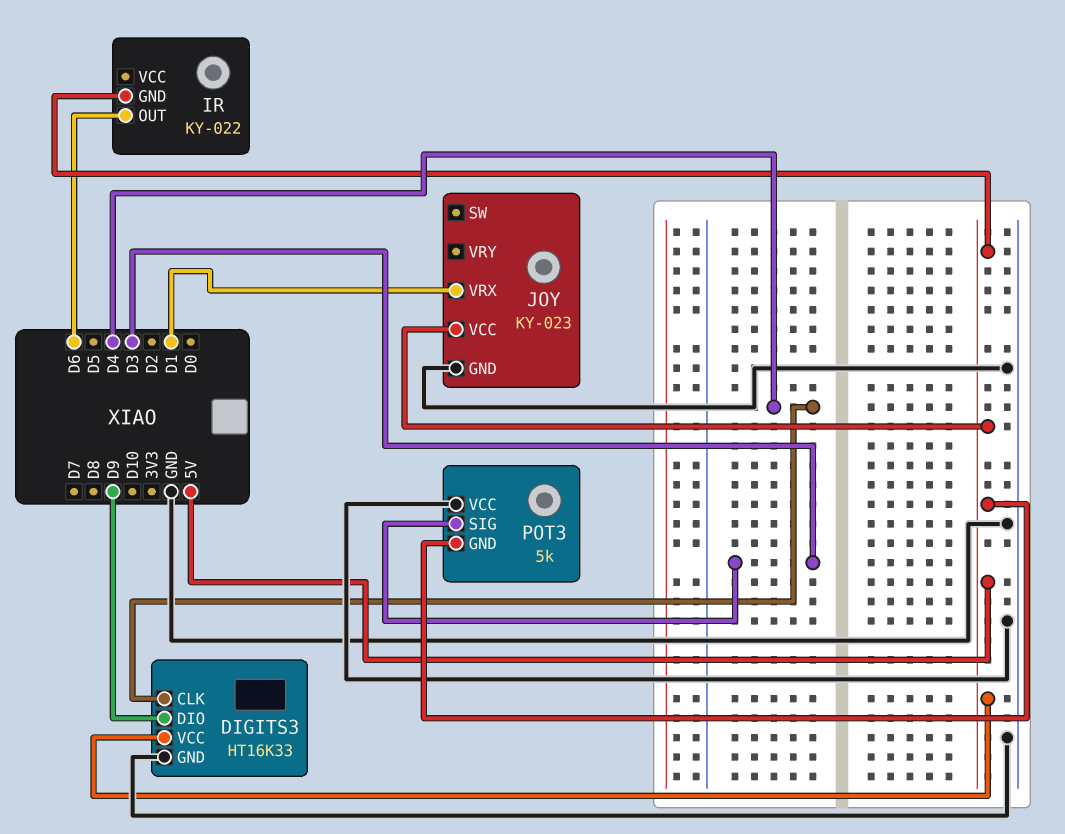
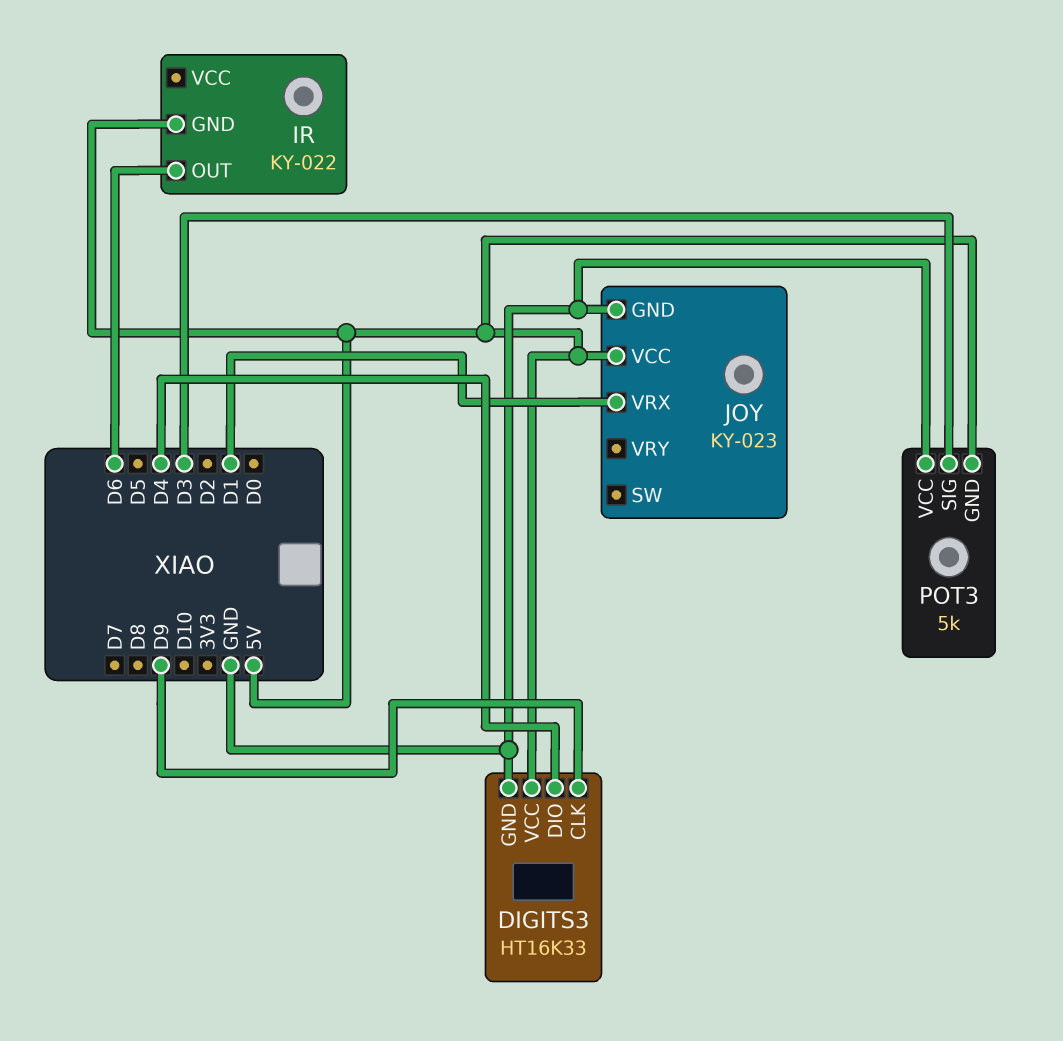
DIGITS3 pin CLK: D4 -> D9
DIGITS3 pin DIO: D9 -> D4

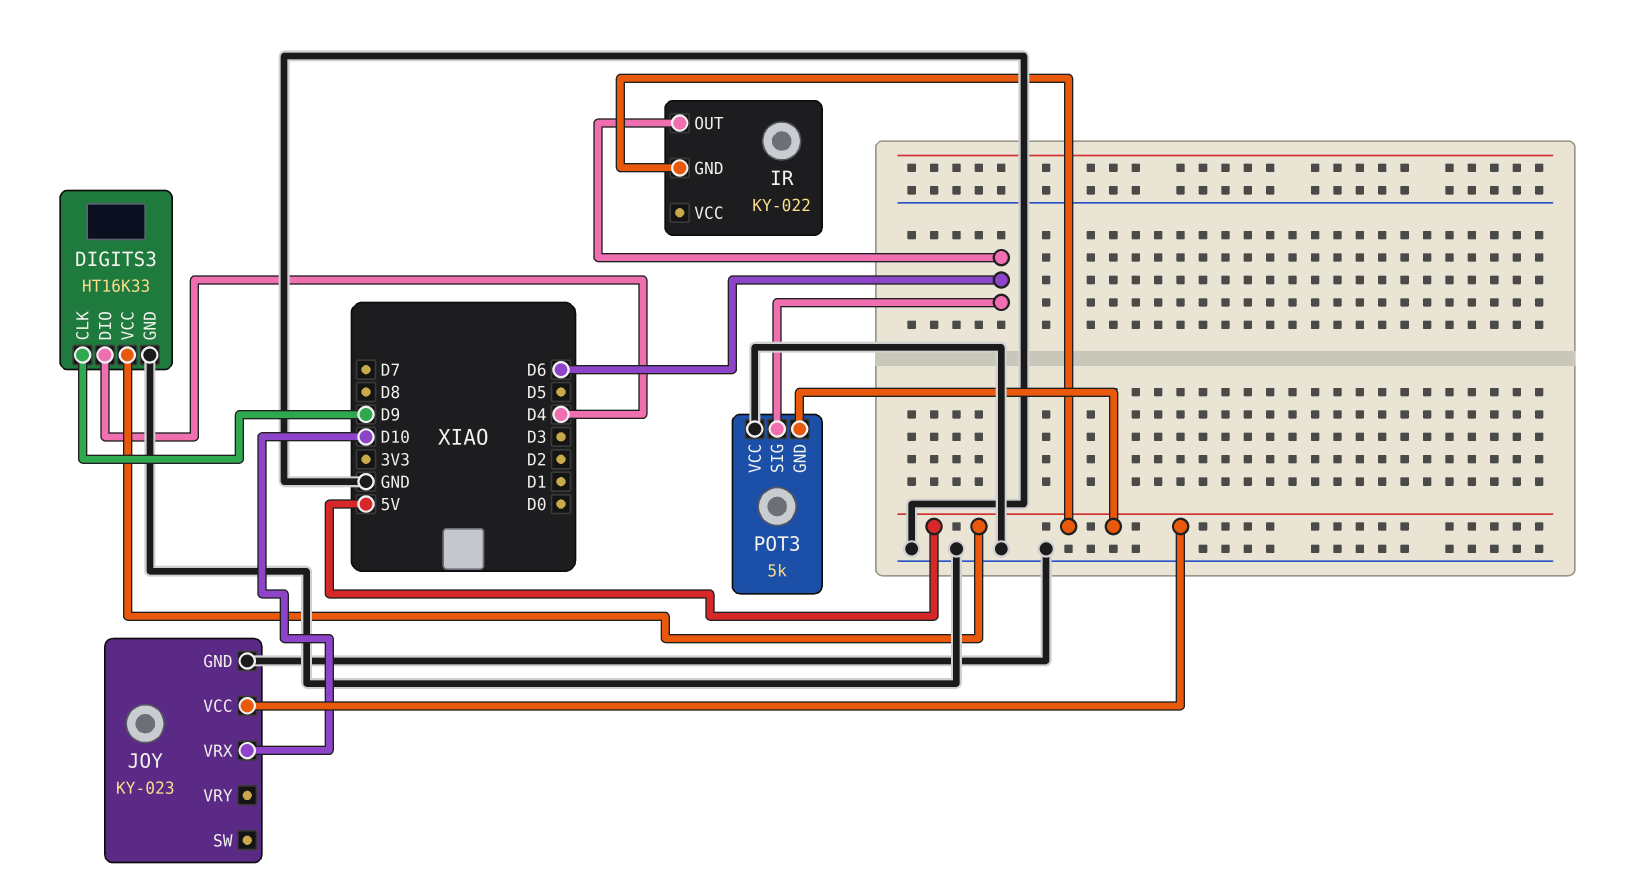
JOY pin VRX: D1 -> D10
POT3 pin SIG: D3 -> D6

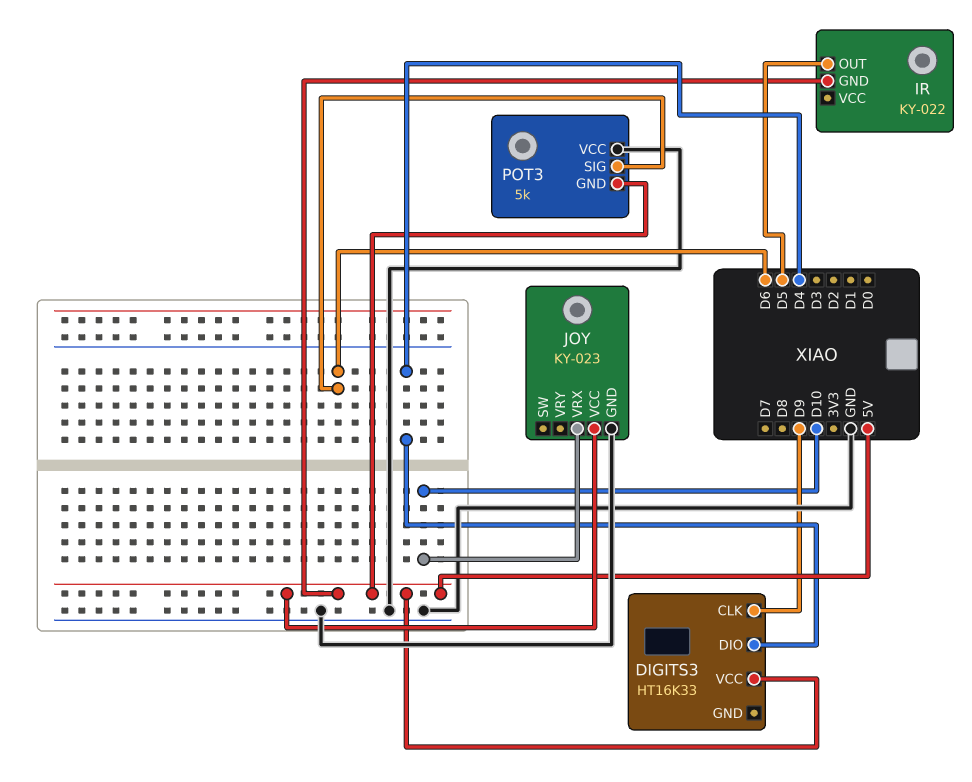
DIGITS3 pin GND: GND -> none
IR pin OUT: D6 -> D5

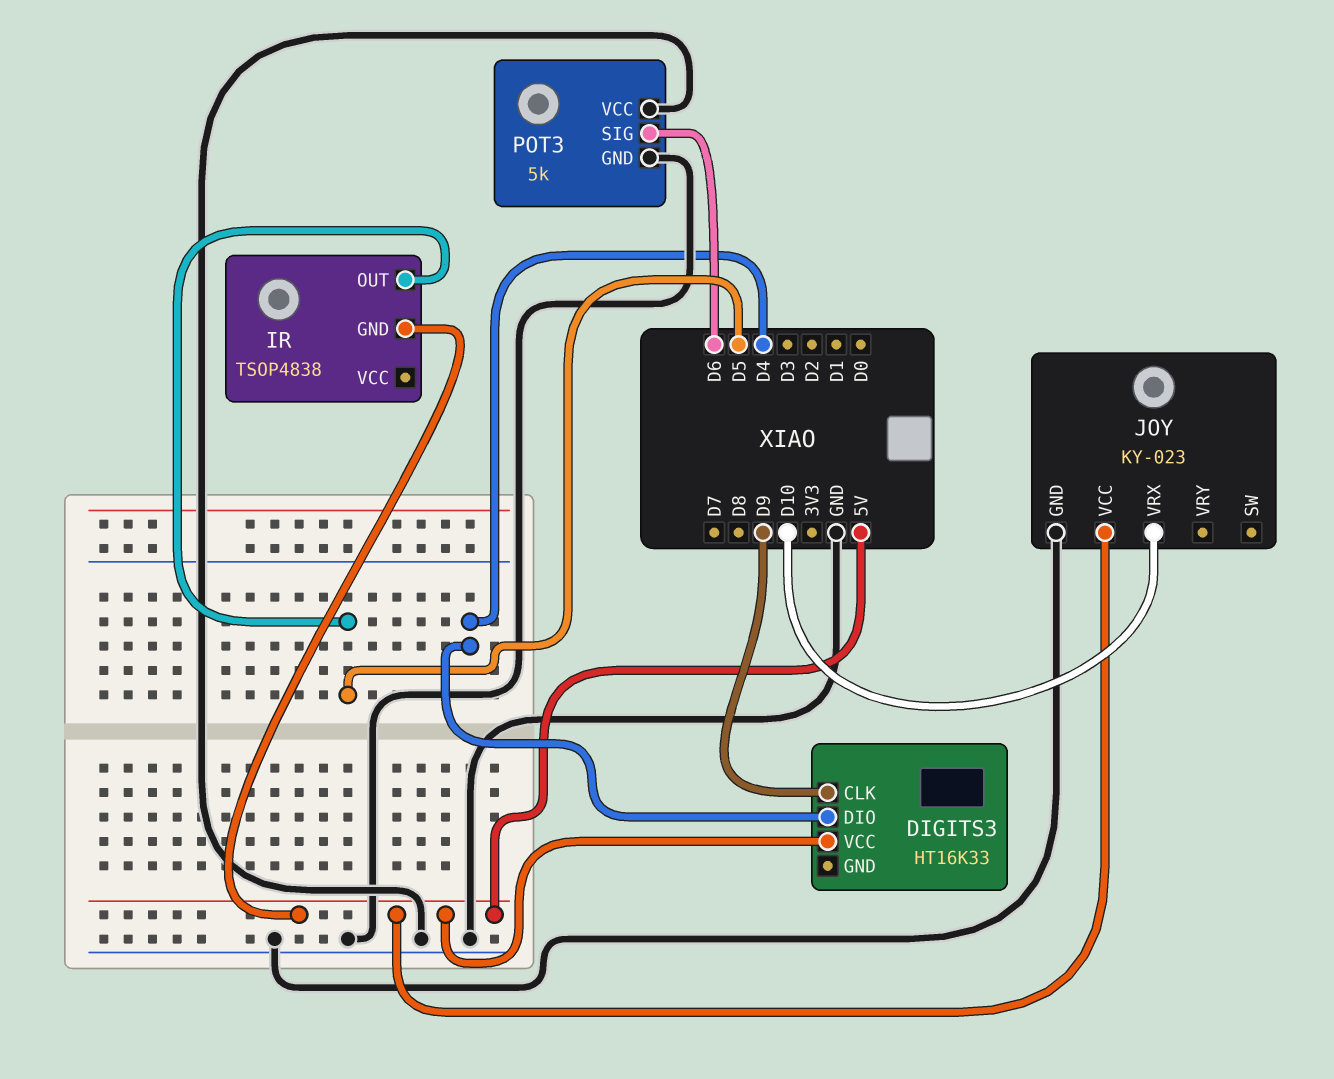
IR: KY-022 -> TSOP4838
POT3 pin GND: 5V -> GND

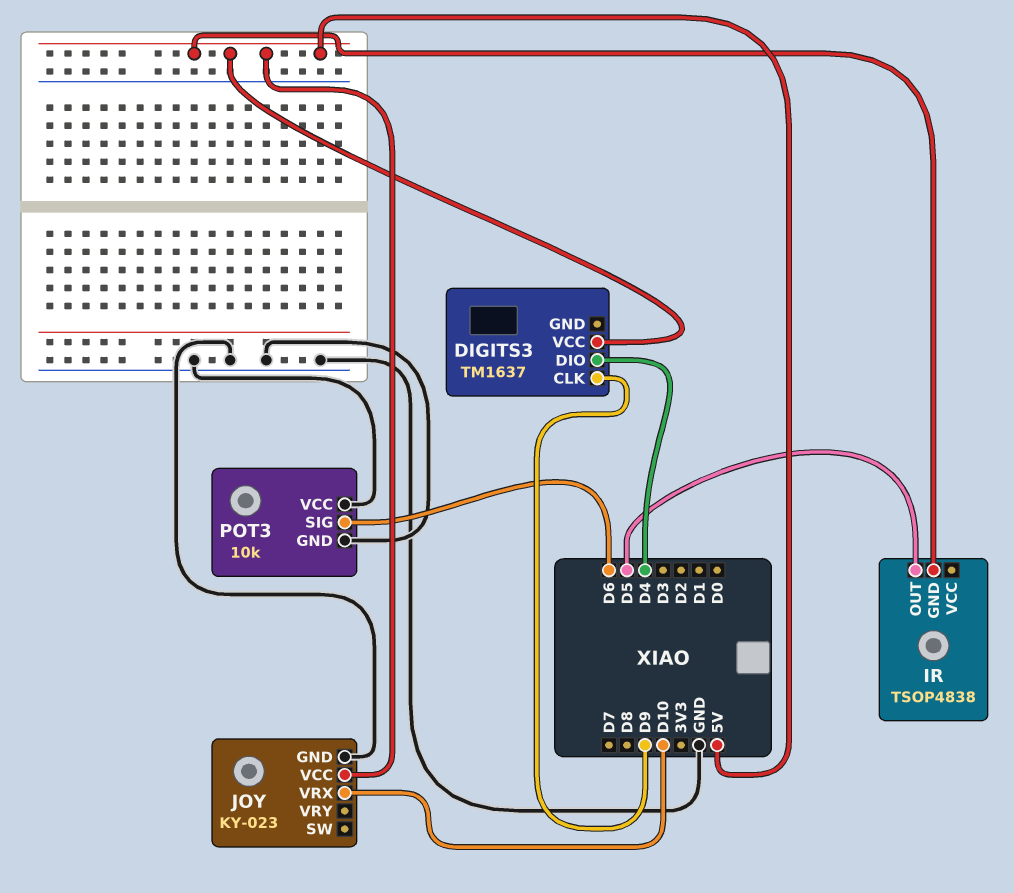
DIGITS3: HT16K33 -> TM1637
POT3: 5k -> 10k

